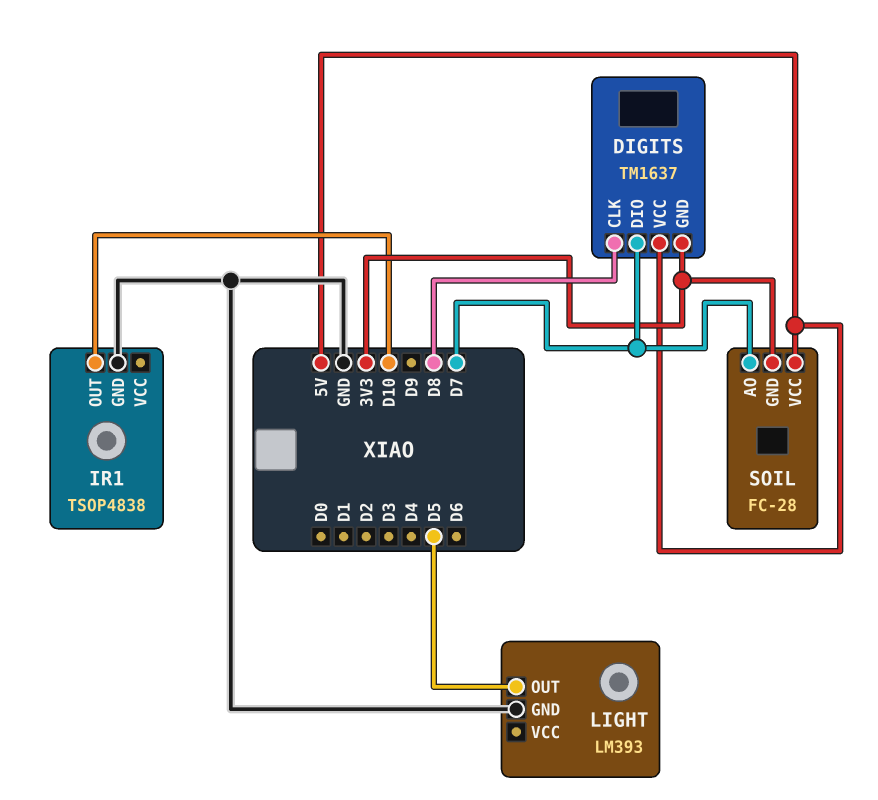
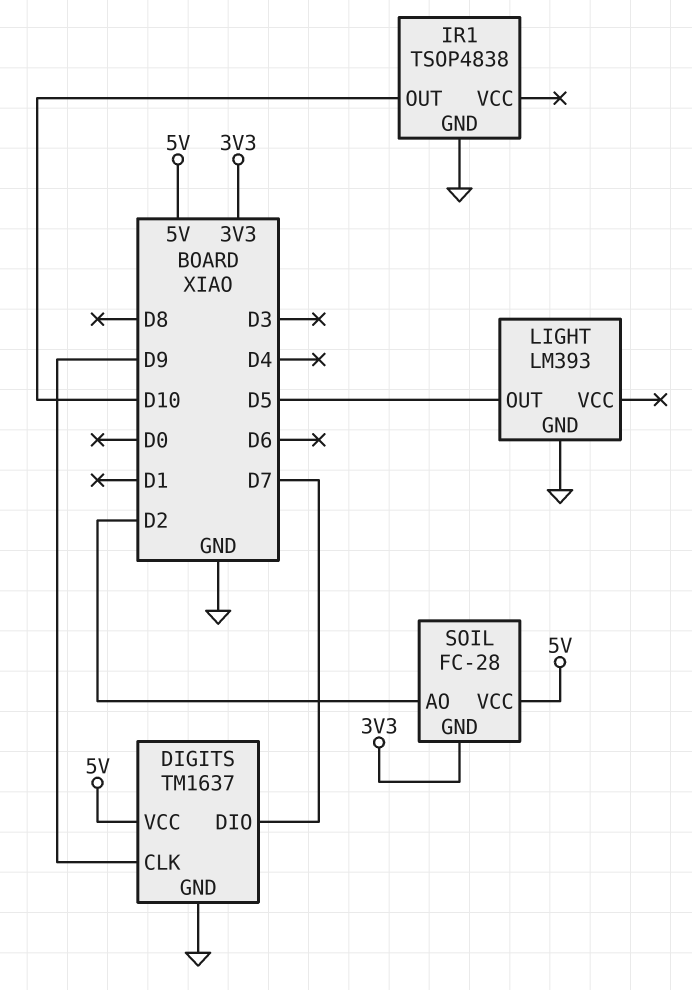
DIGITS pin CLK: D8 -> D9
DIGITS pin GND: 3V3 -> GND
SOIL pin AO: D7 -> D2

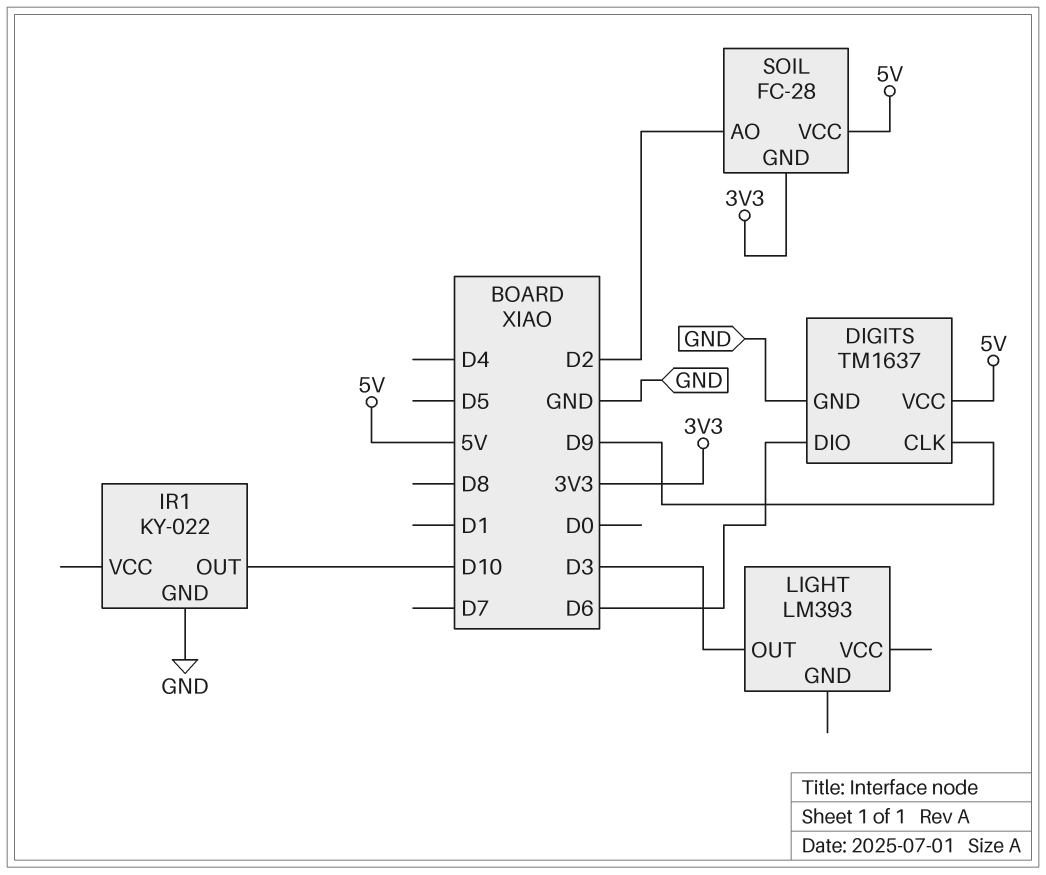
DIGITS pin DIO: D7 -> D6
IR1: TSOP4838 -> KY-022
LIGHT pin GND: GND -> none
LIGHT pin OUT: D5 -> D3

